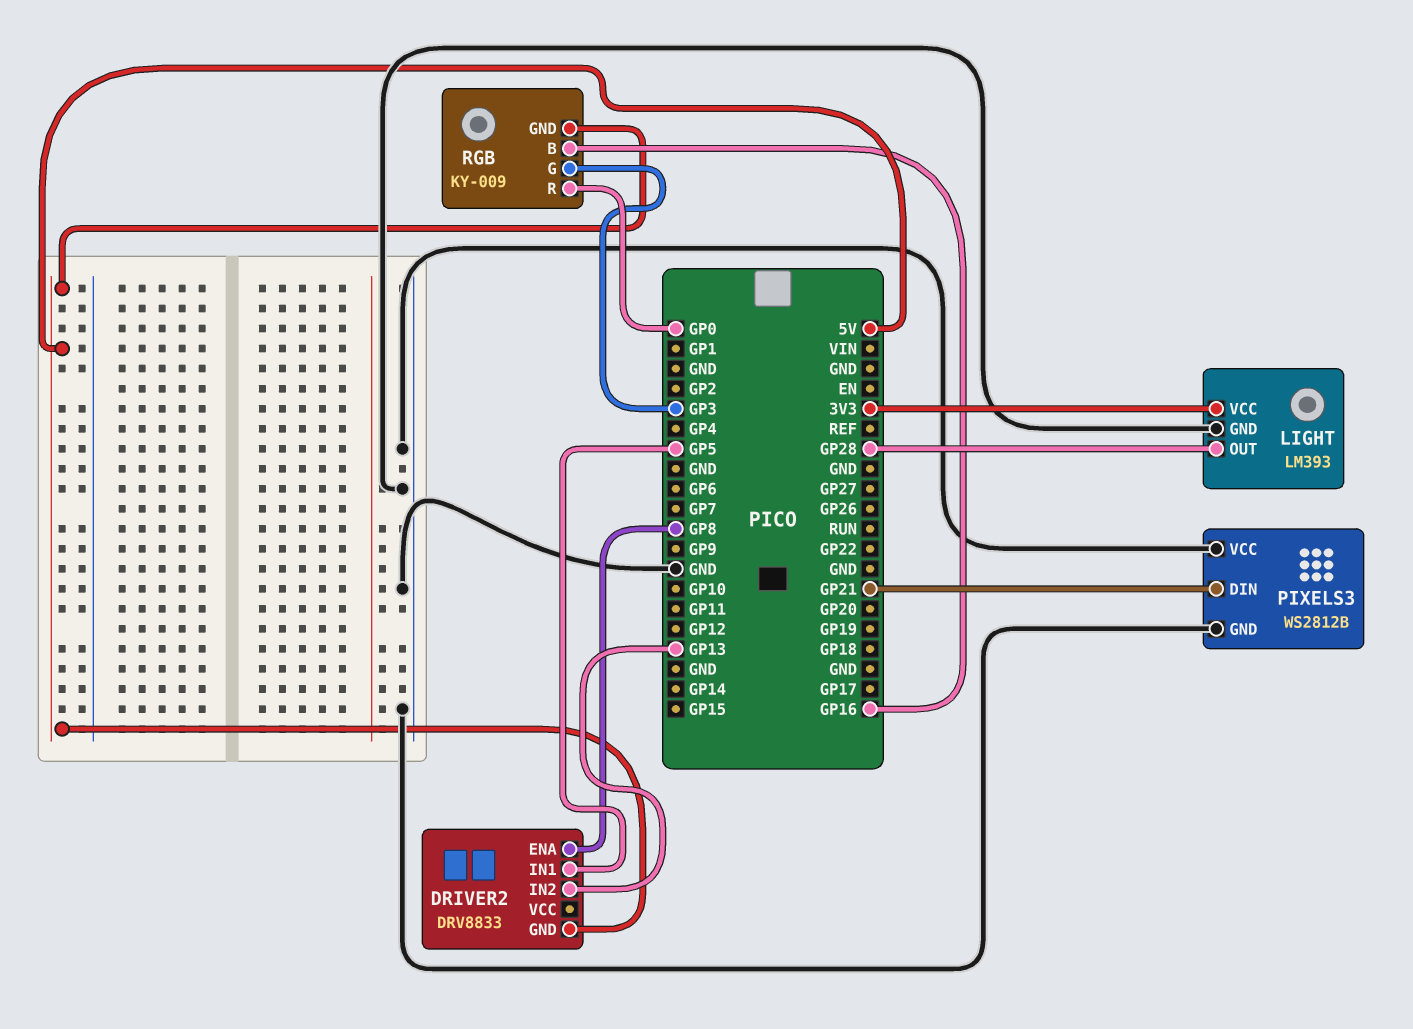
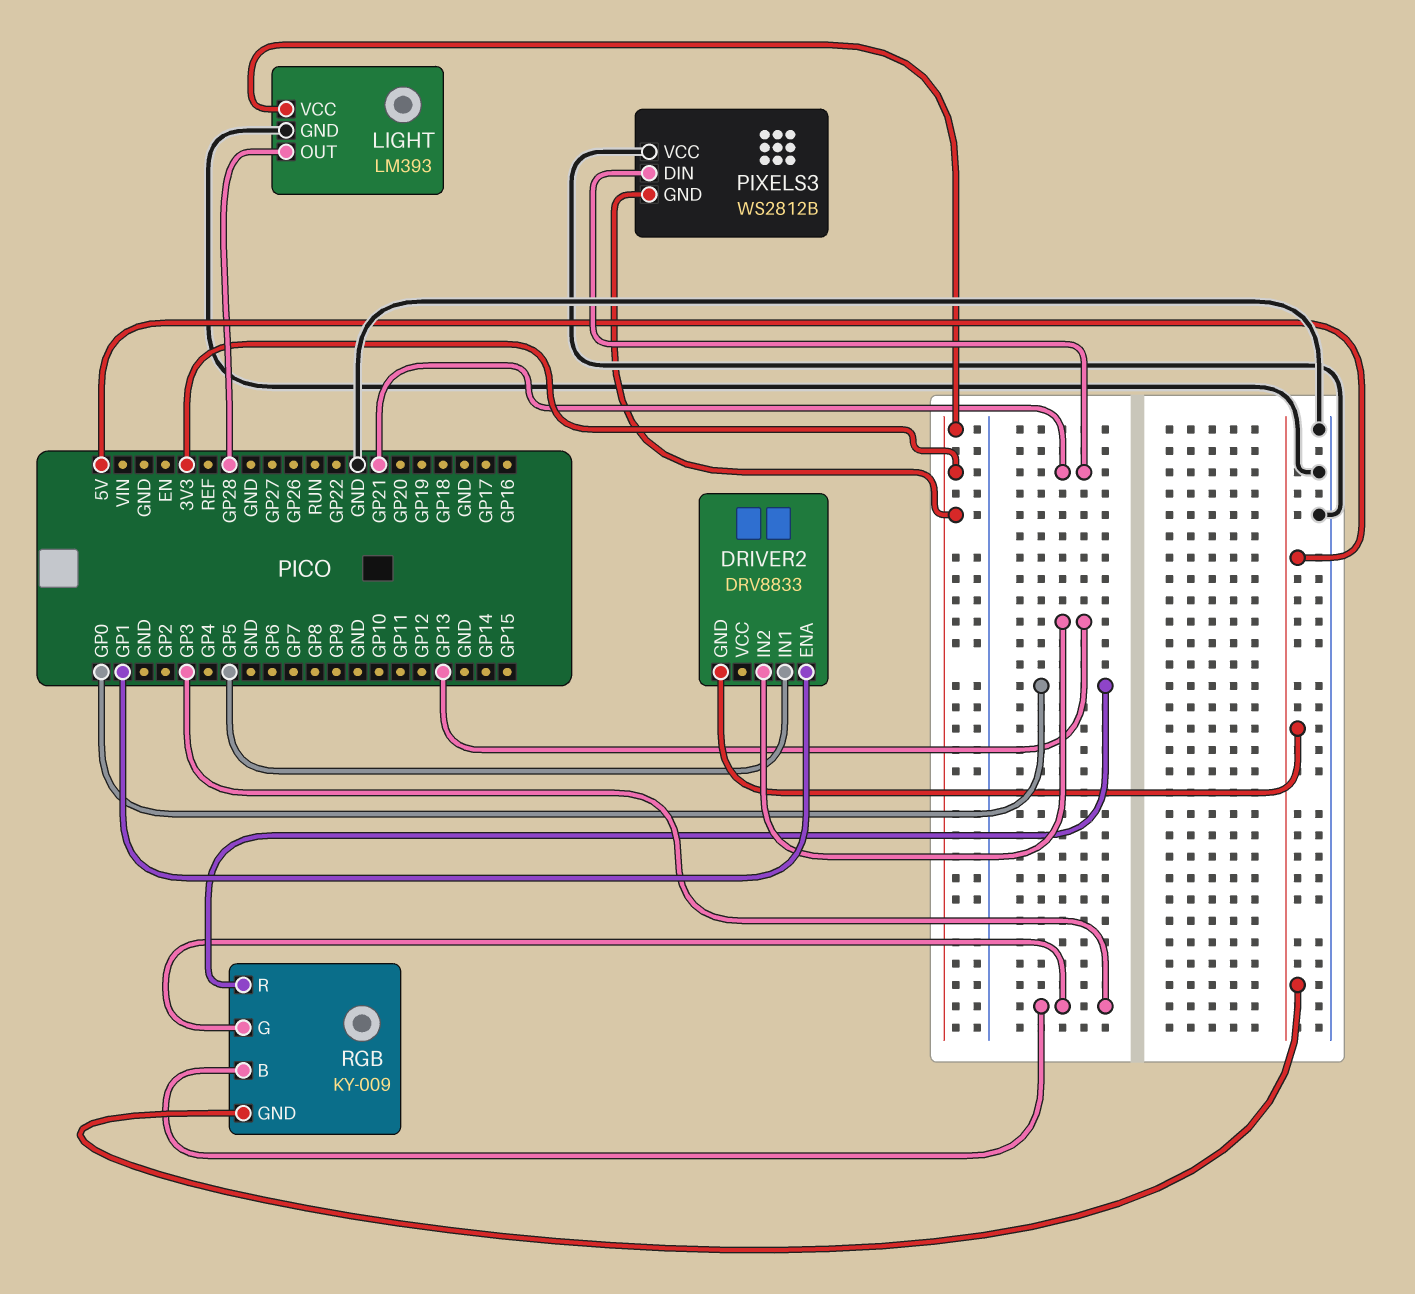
DRIVER2 pin ENA: GP8 -> GP1
PIXELS3 pin GND: GND -> 3V3
RGB pin B: GP16 -> GP3

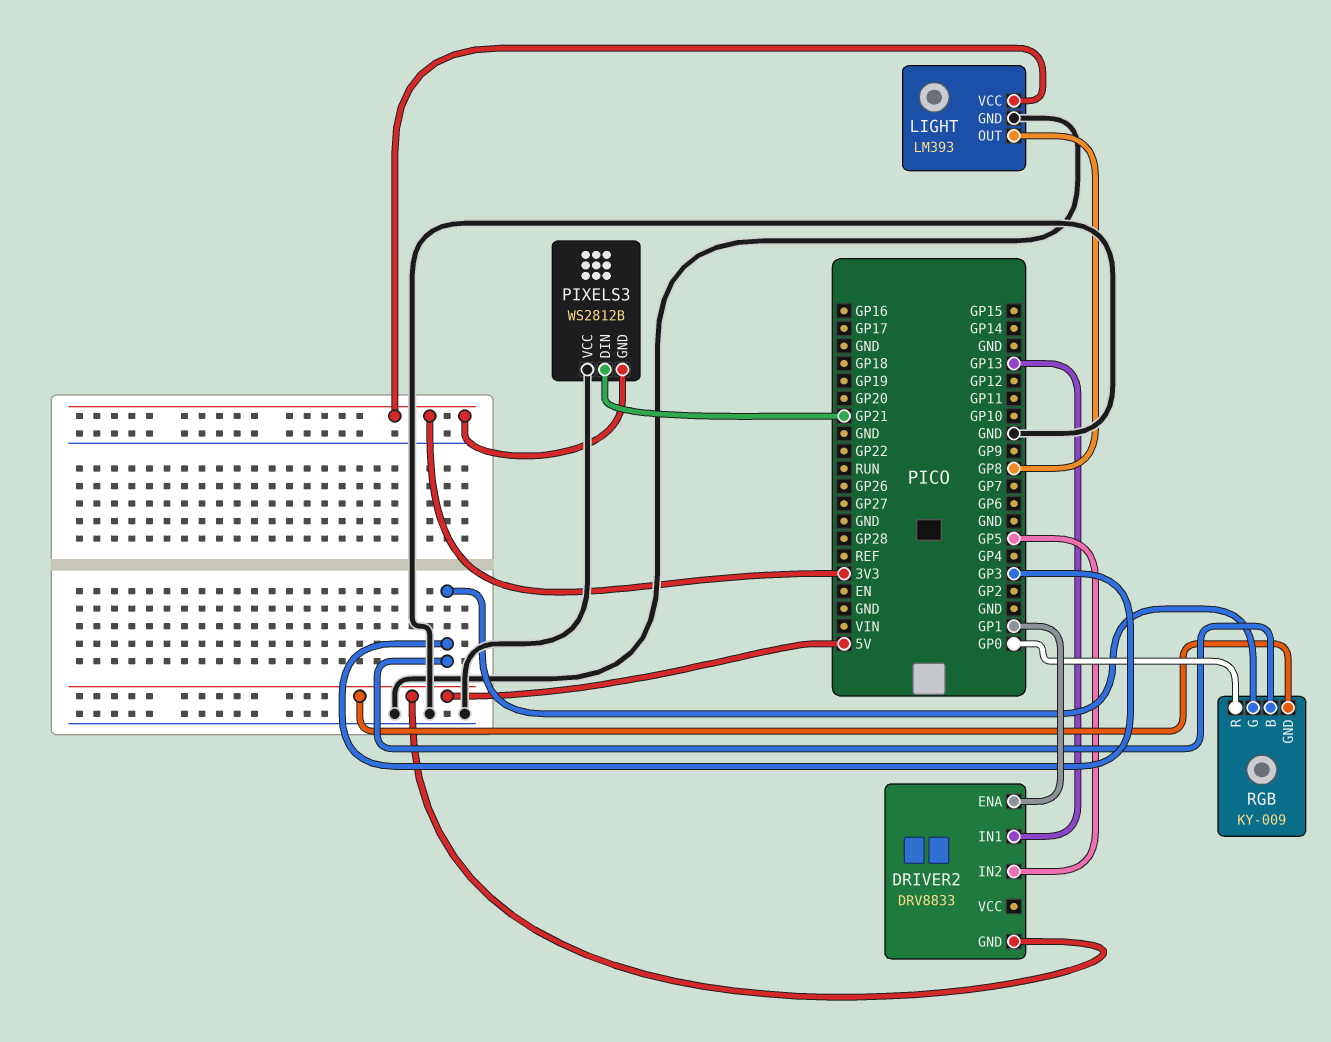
DRIVER2 pin IN1: GP5 -> GP13
DRIVER2 pin IN2: GP13 -> GP5
LIGHT pin OUT: GP28 -> GP8

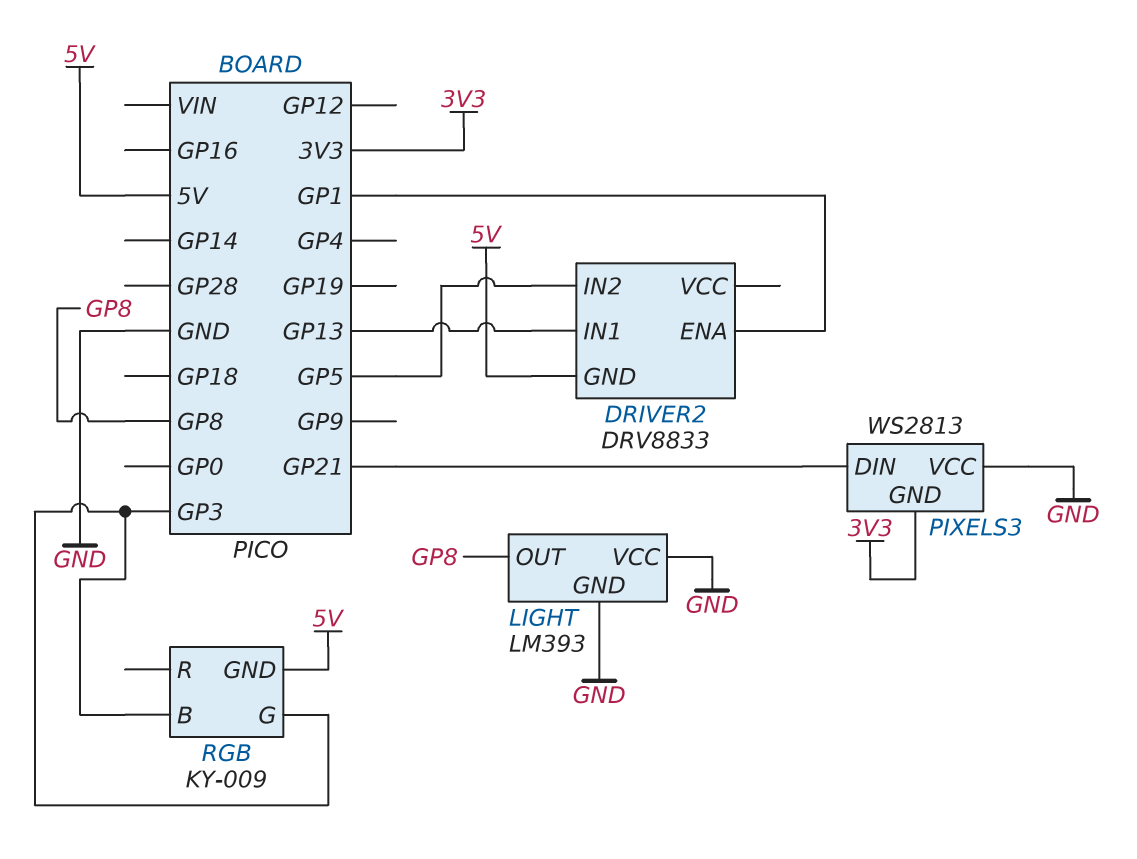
LIGHT pin VCC: 3V3 -> GND
PIXELS3: WS2812B -> WS2813
RGB pin R: GP0 -> none

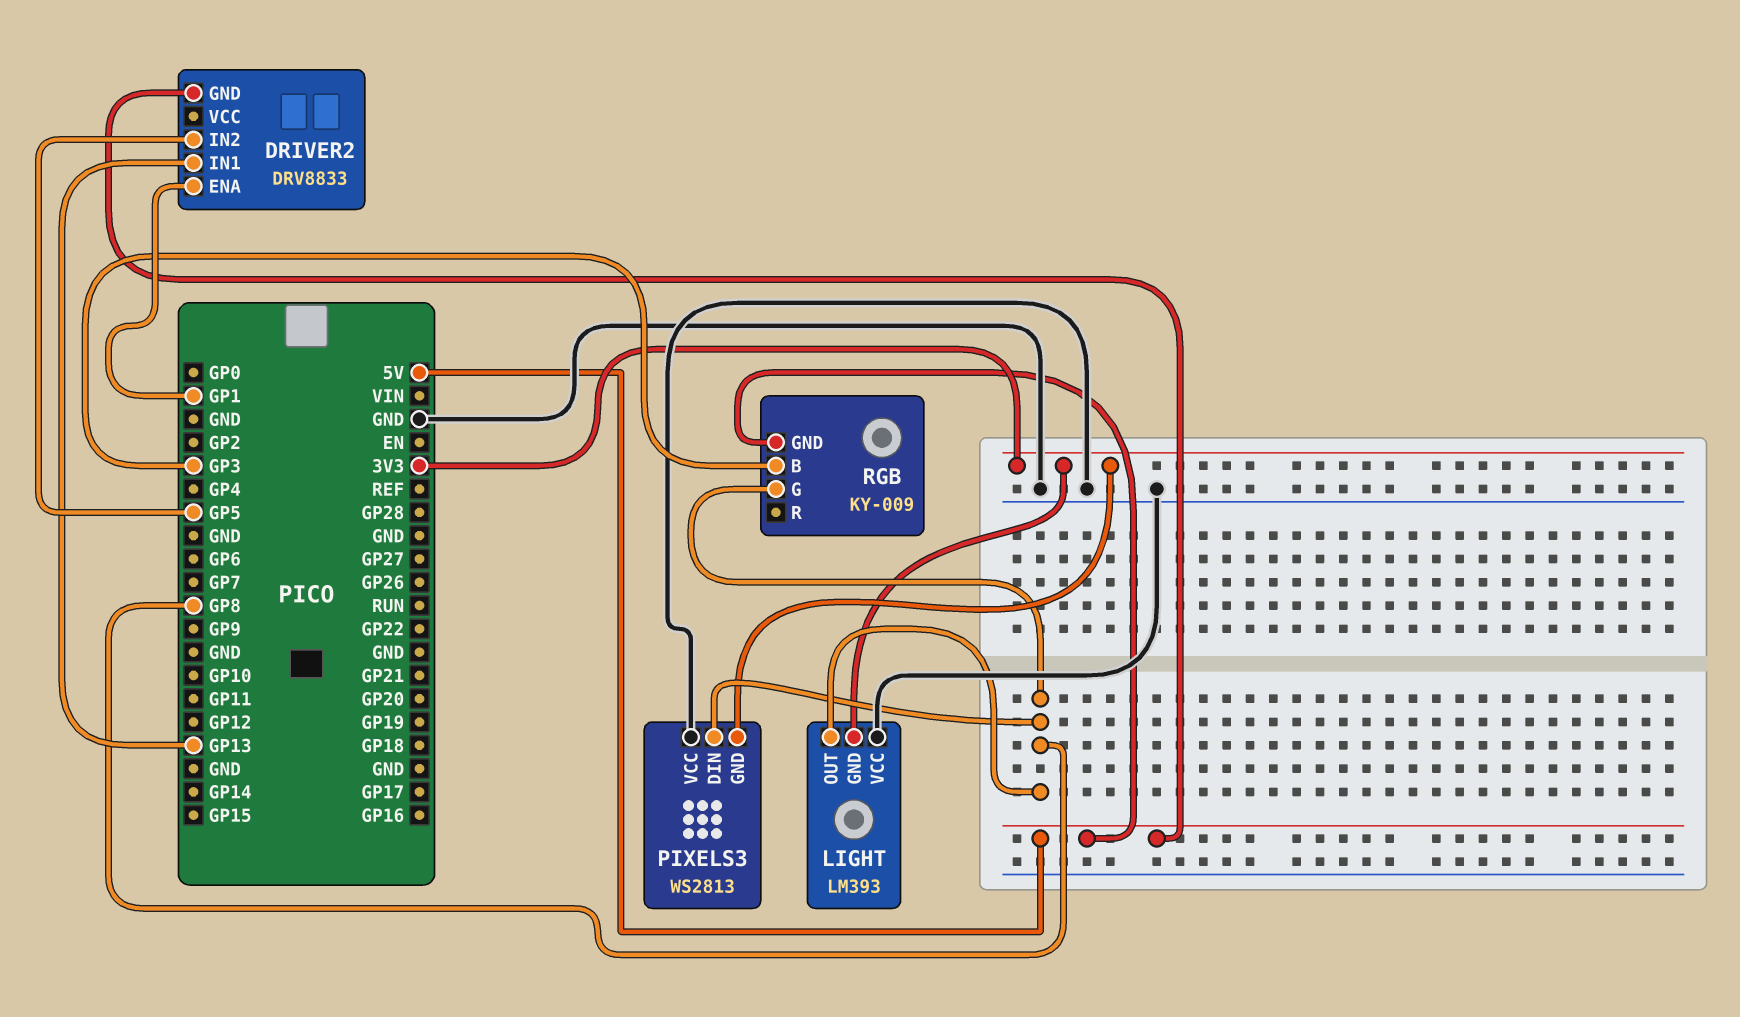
LIGHT pin GND: GND -> 3V3
PIXELS3 pin DIN: GP21 -> GP8
RGB pin G: GP3 -> GP8

